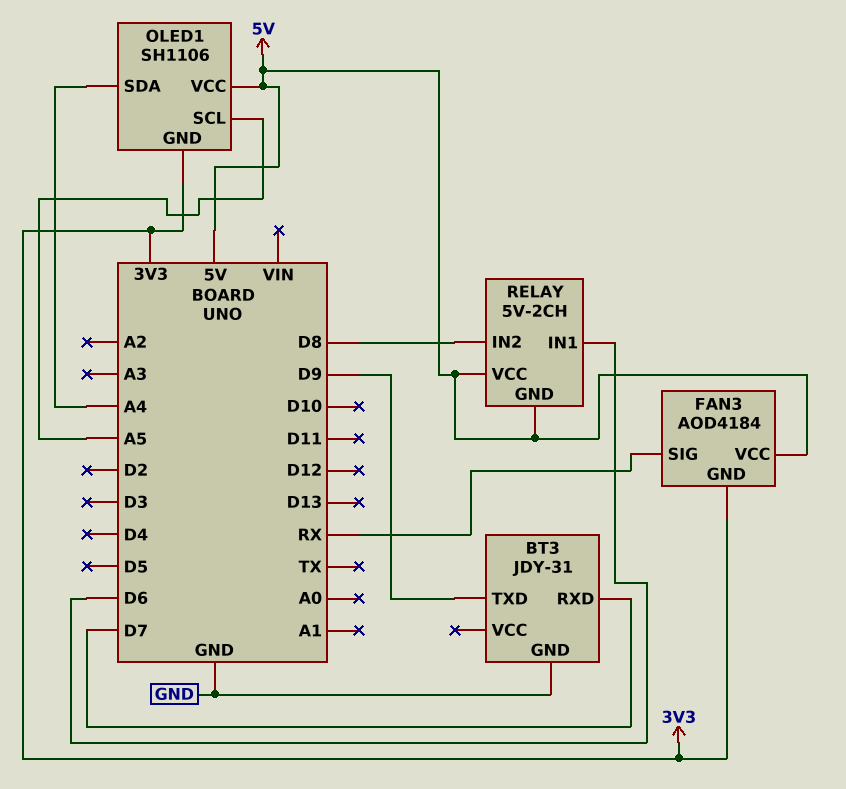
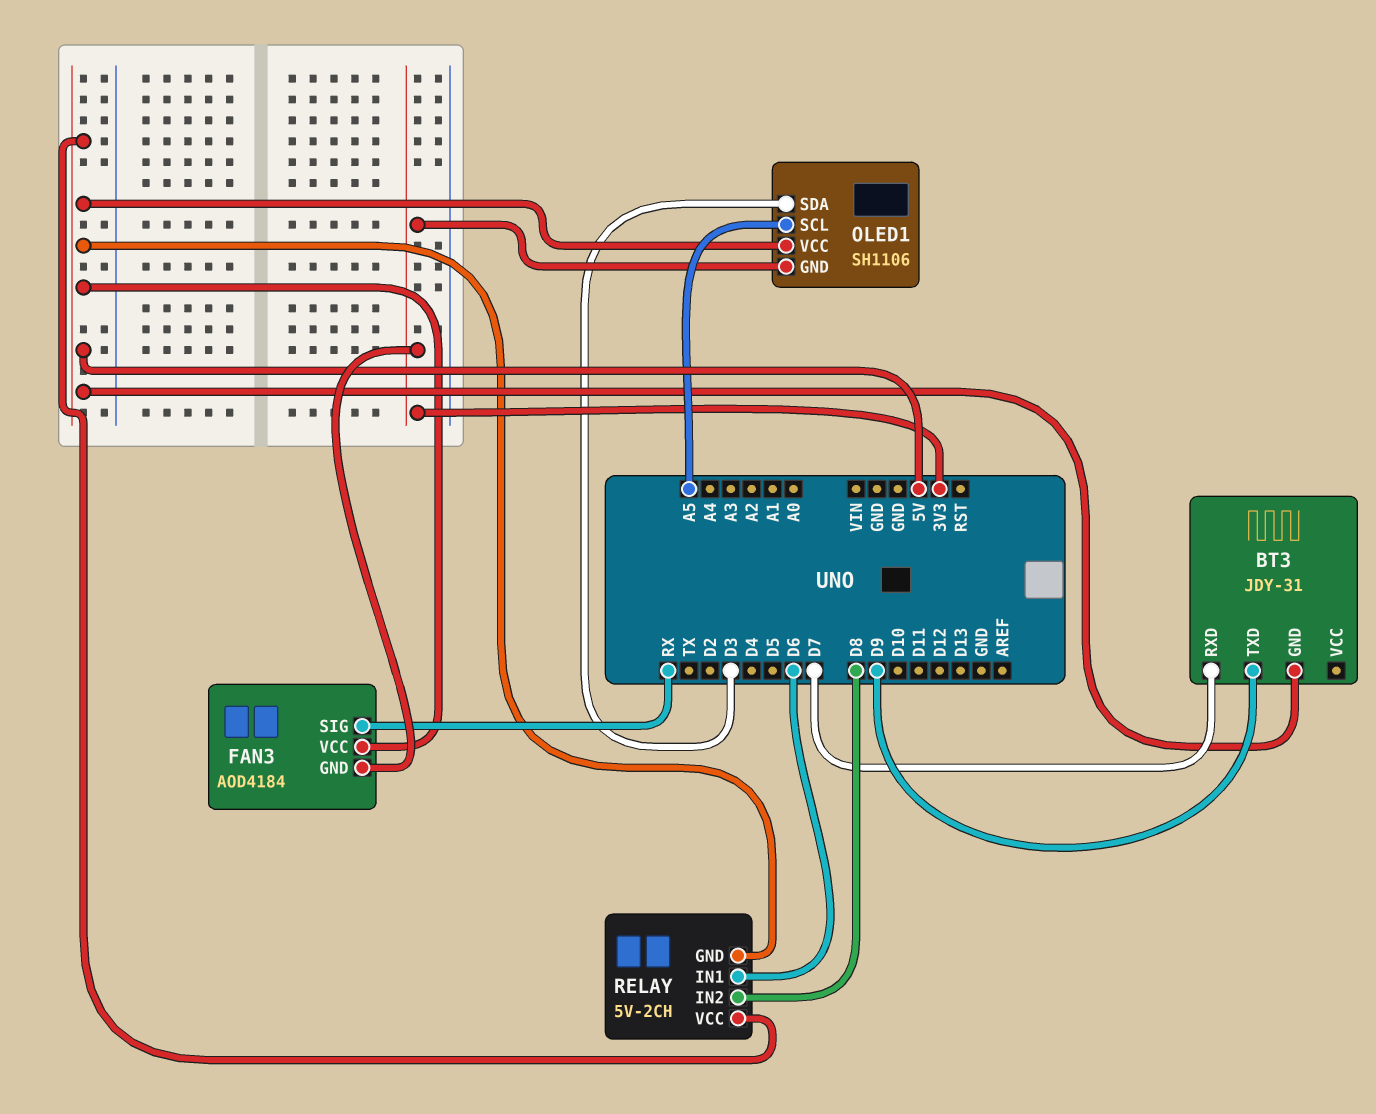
BT3 pin GND: GND -> 5V
OLED1 pin SDA: A4 -> D3

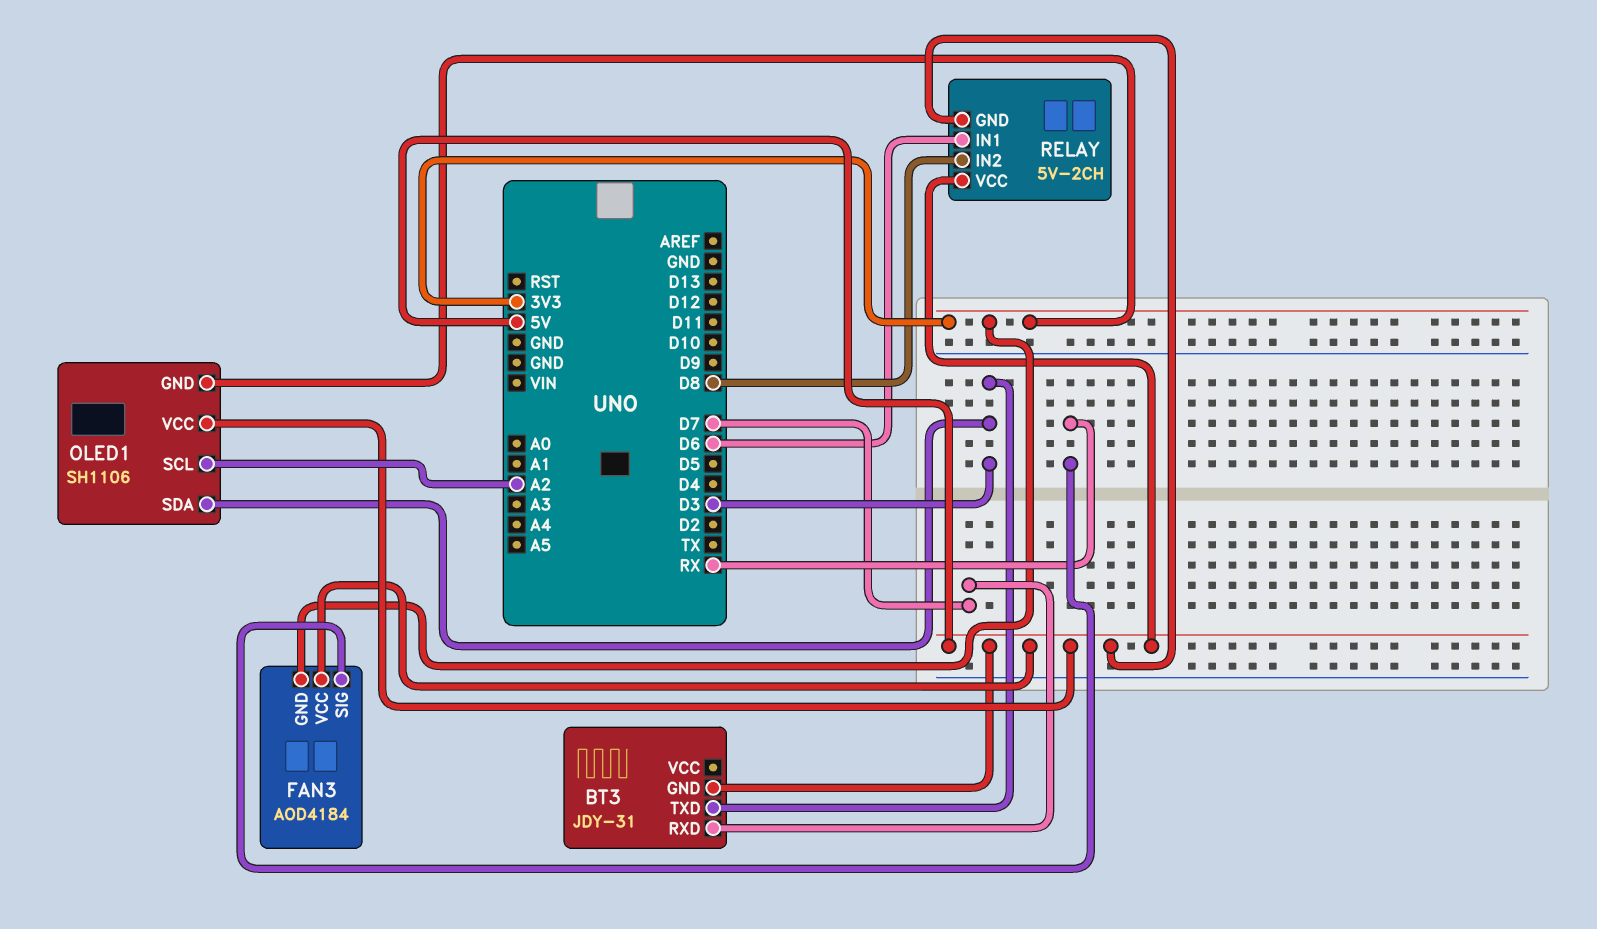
BT3 pin TXD: D9 -> D3
OLED1 pin SCL: A5 -> A2

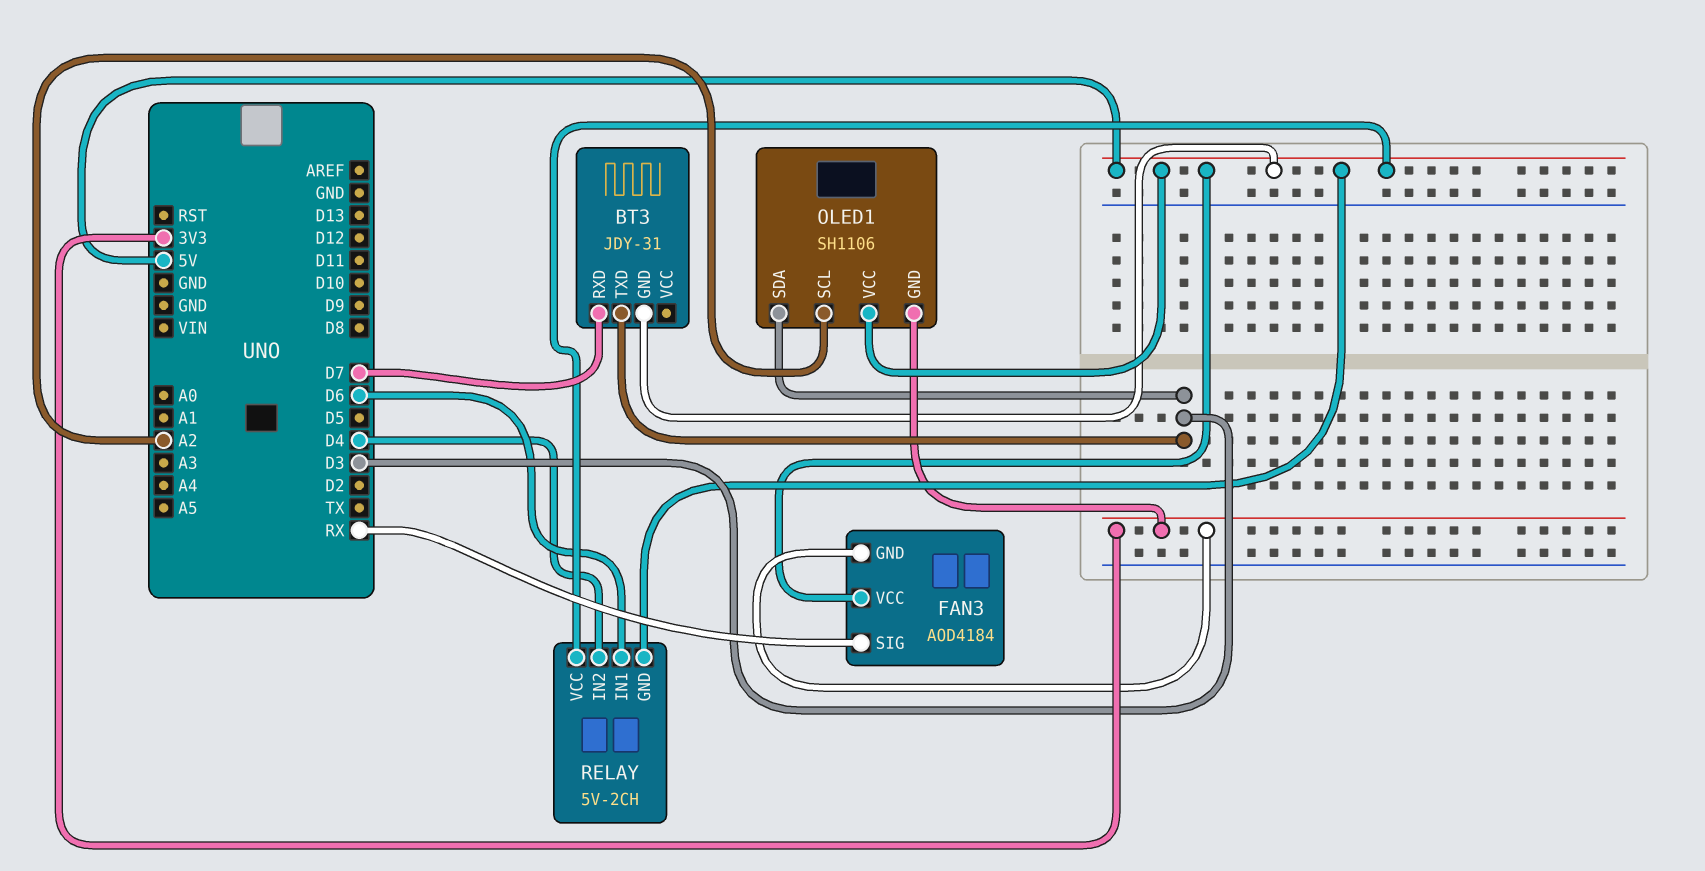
RELAY pin IN2: D8 -> D4

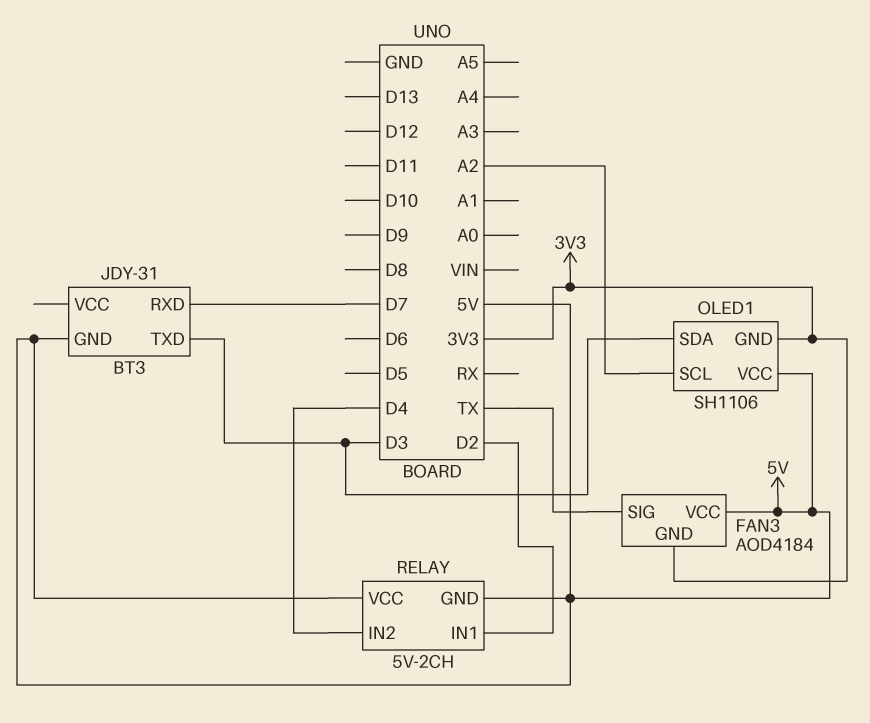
FAN3 pin SIG: RX -> TX
RELAY pin IN1: D6 -> D2

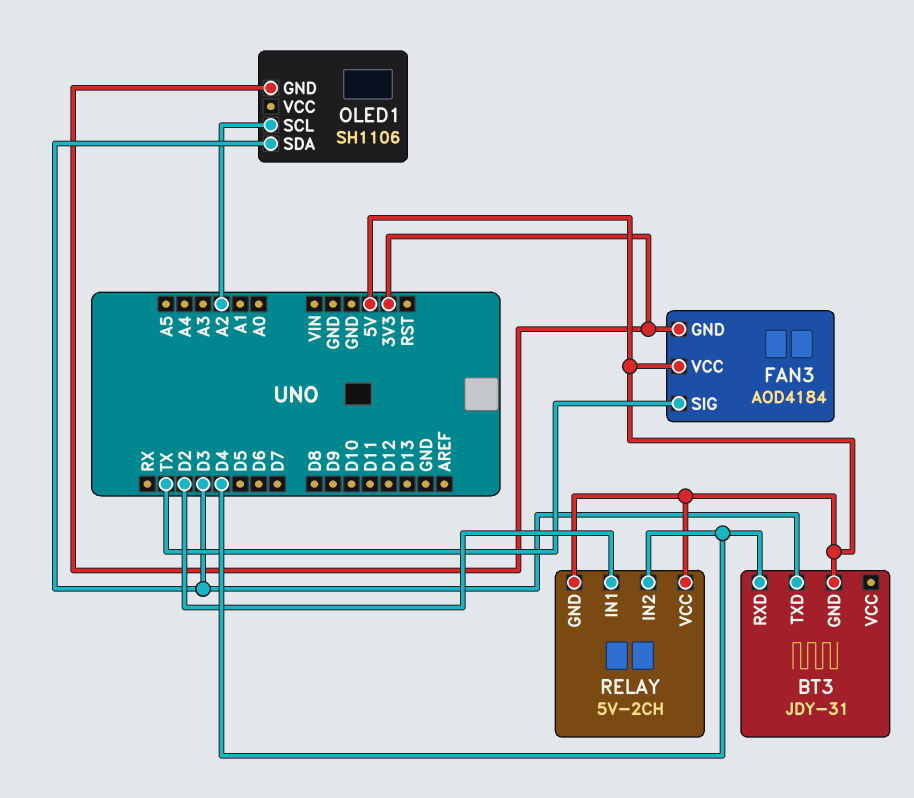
BT3 pin RXD: D7 -> D4
OLED1 pin VCC: 5V -> none

